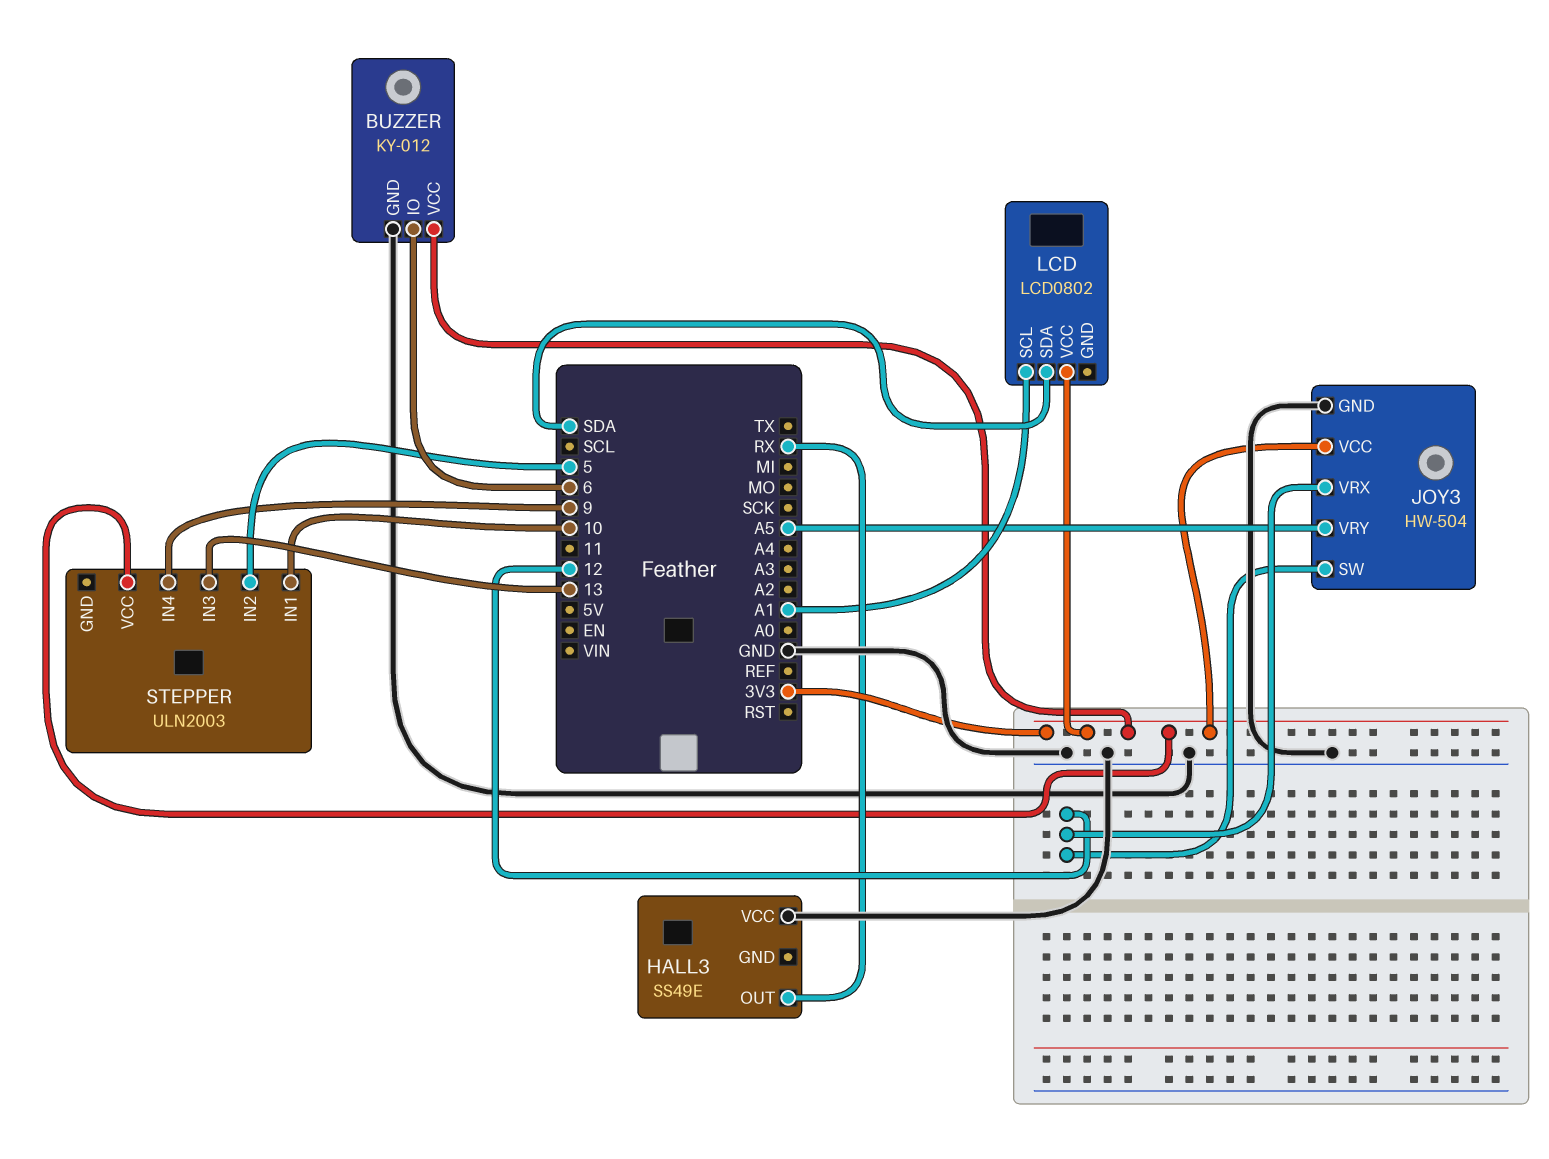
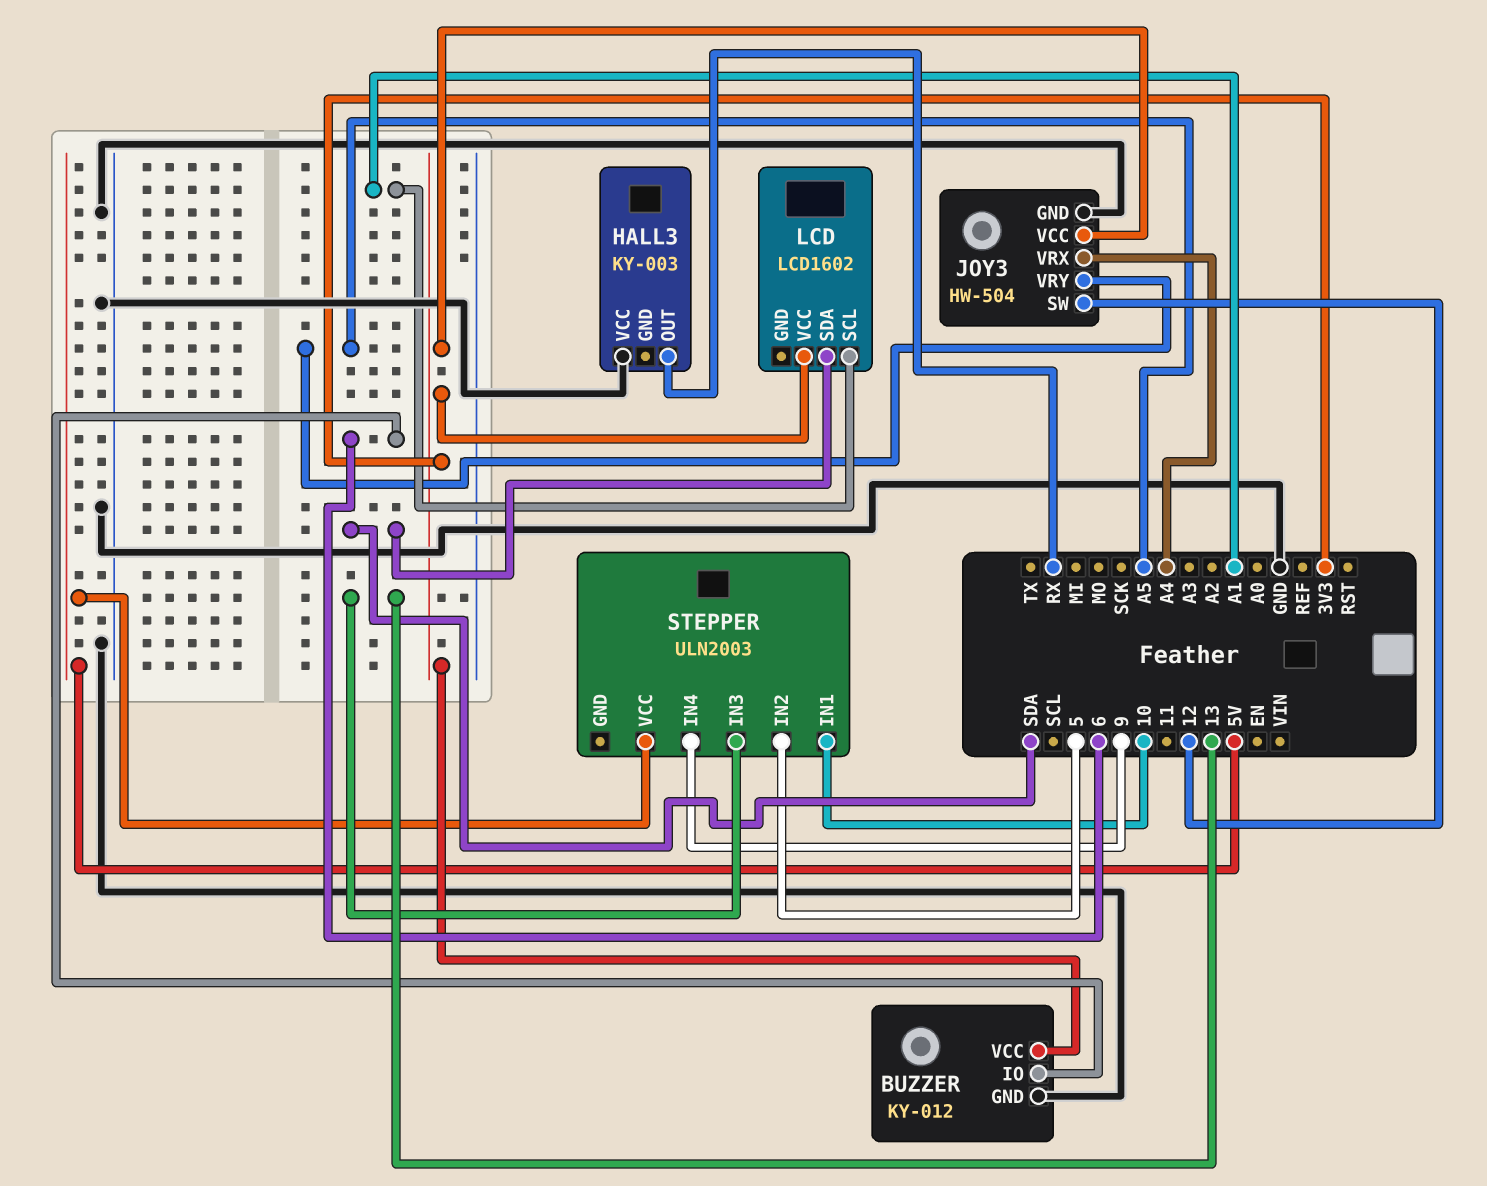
HALL3: SS49E -> KY-003
JOY3 pin VRX: 12 -> A4
LCD: LCD0802 -> LCD1602
STEPPER pin VCC: 3V3 -> 5V

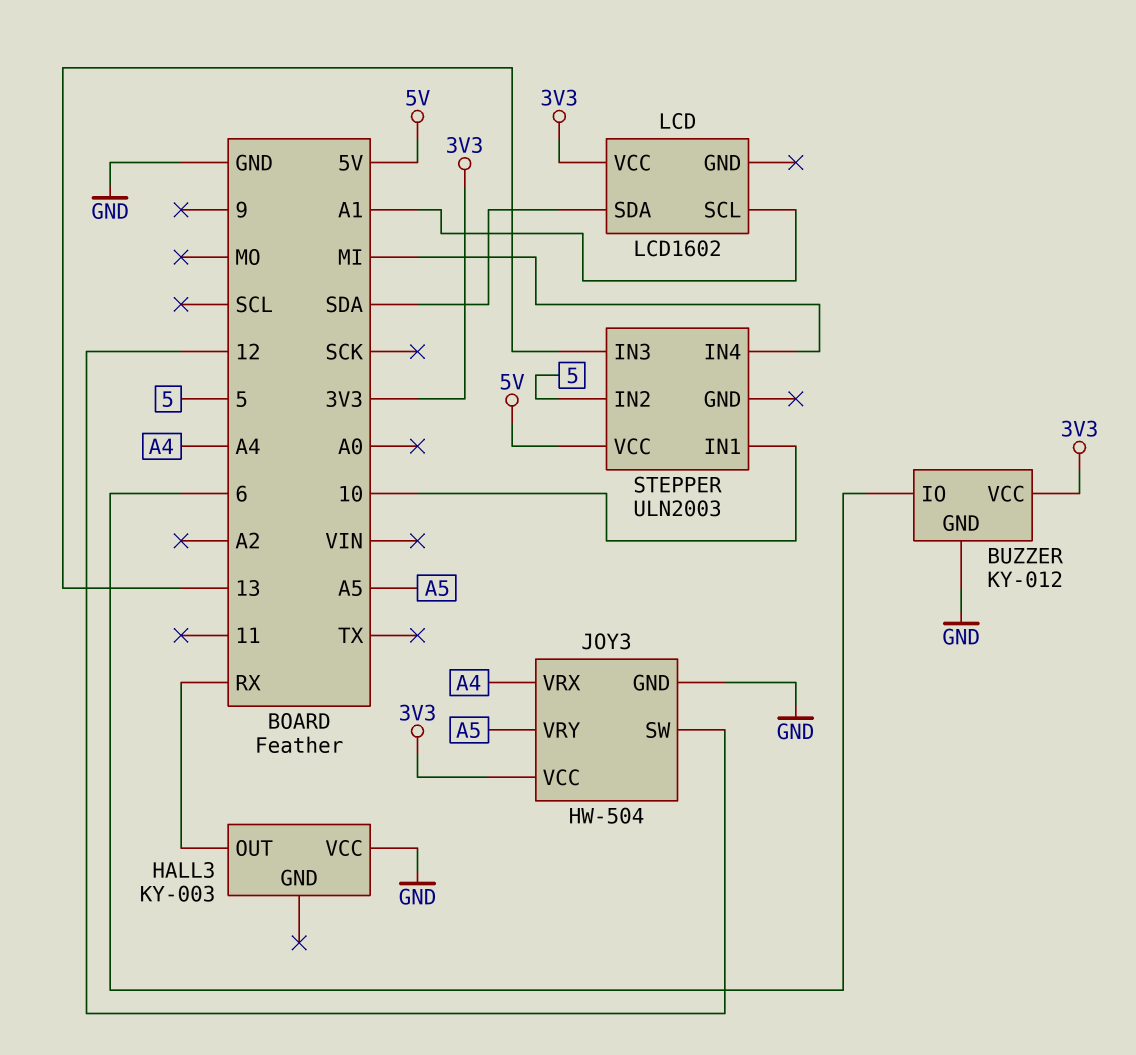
STEPPER pin IN4: 9 -> MI

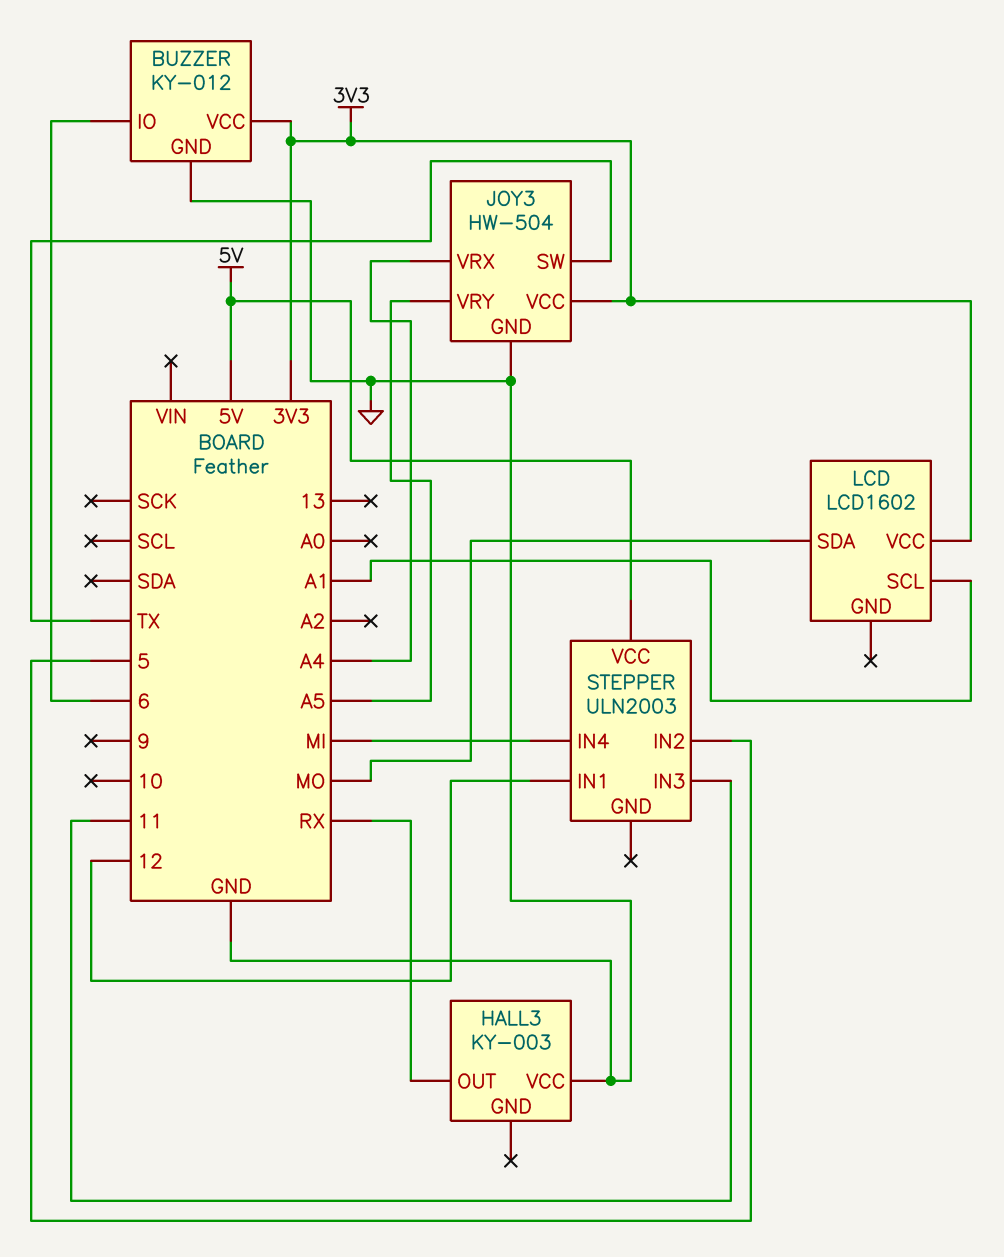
JOY3 pin SW: 12 -> TX
LCD pin SDA: SDA -> MO
STEPPER pin IN1: 10 -> 12
STEPPER pin IN3: 13 -> 11

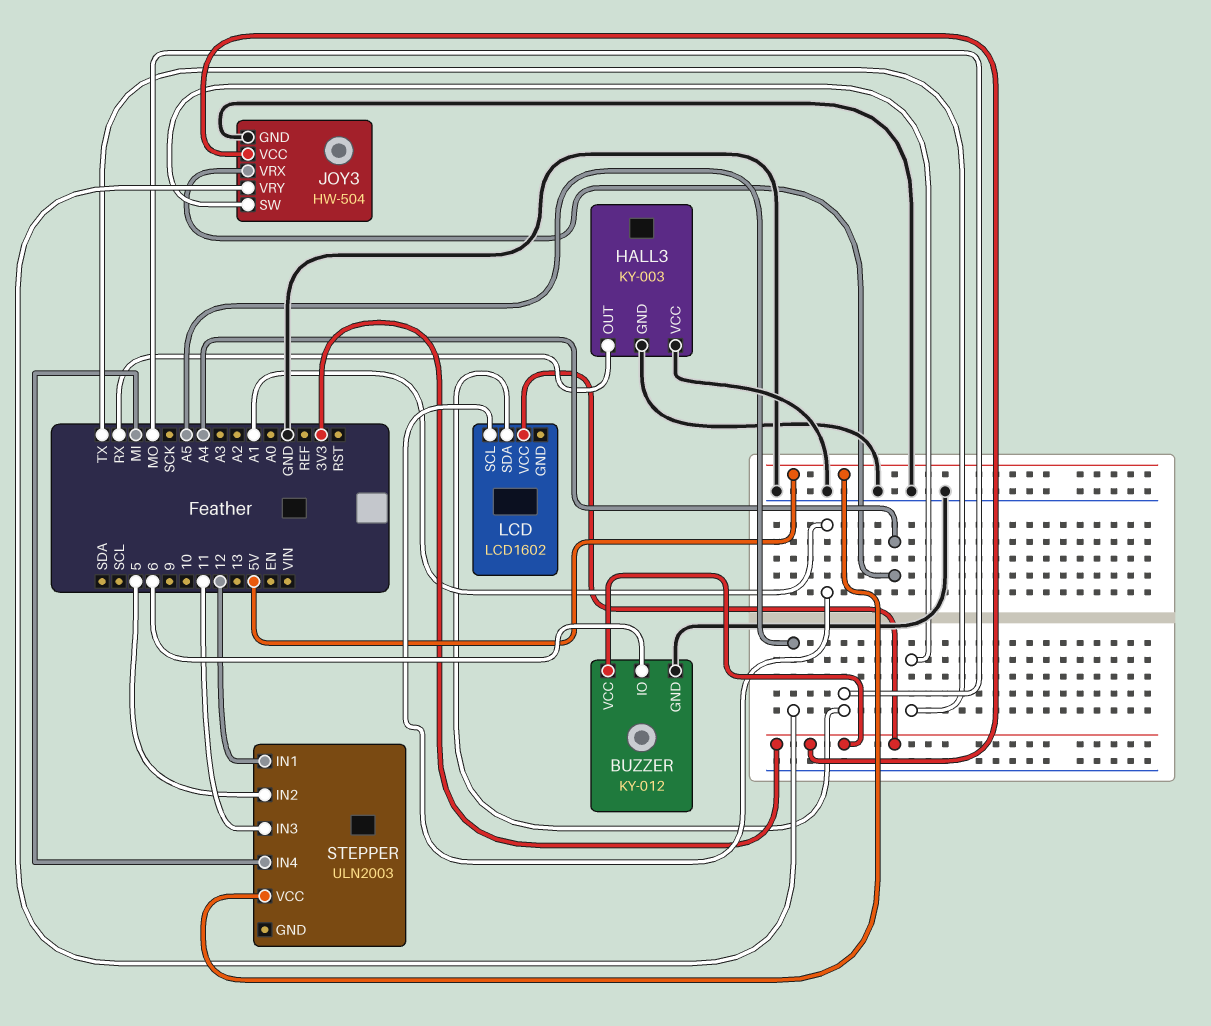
HALL3 pin GND: none -> GND

